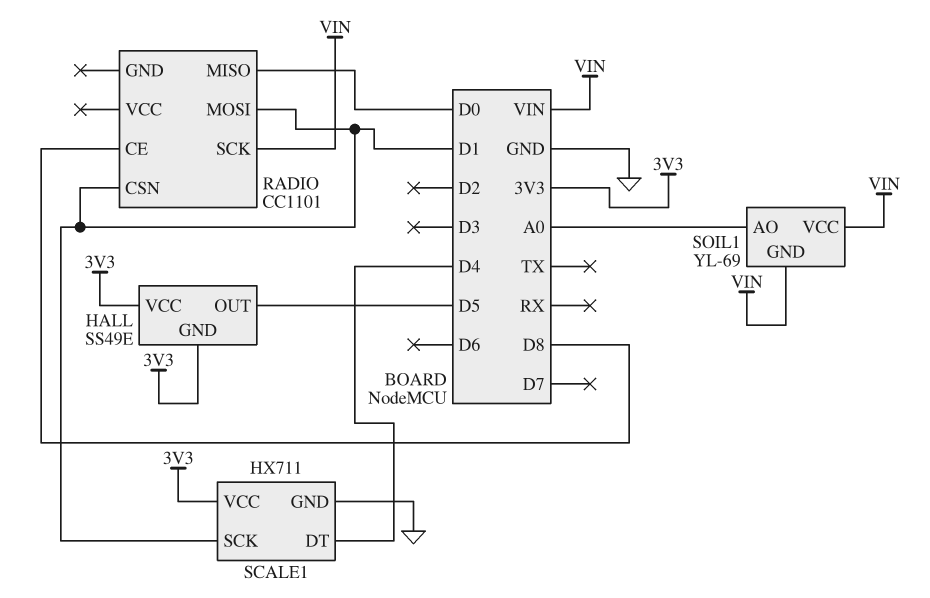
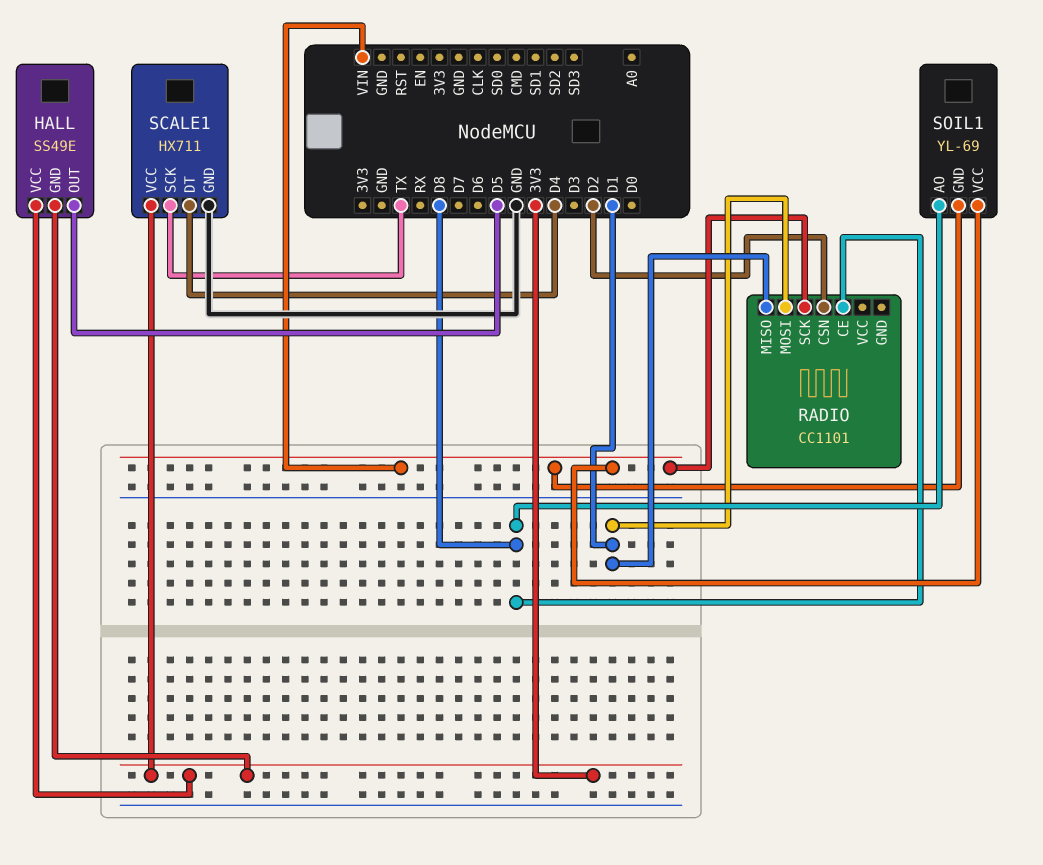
RADIO pin CSN: D1 -> D2
RADIO pin MISO: D0 -> D1
SCALE1 pin SCK: D1 -> TX
SOIL1 pin AO: A0 -> D8

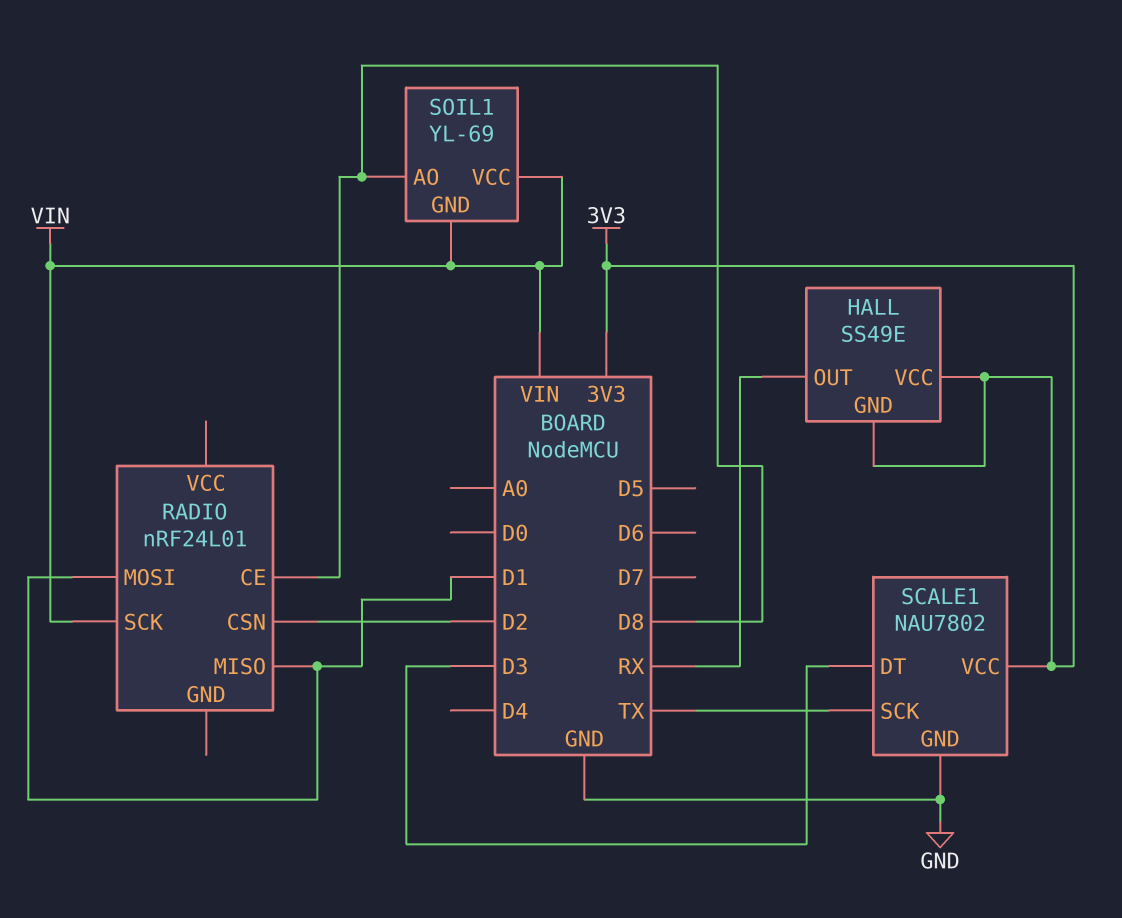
HALL pin OUT: D5 -> RX
RADIO: CC1101 -> nRF24L01
SCALE1: HX711 -> NAU7802
SCALE1 pin DT: D4 -> D3

